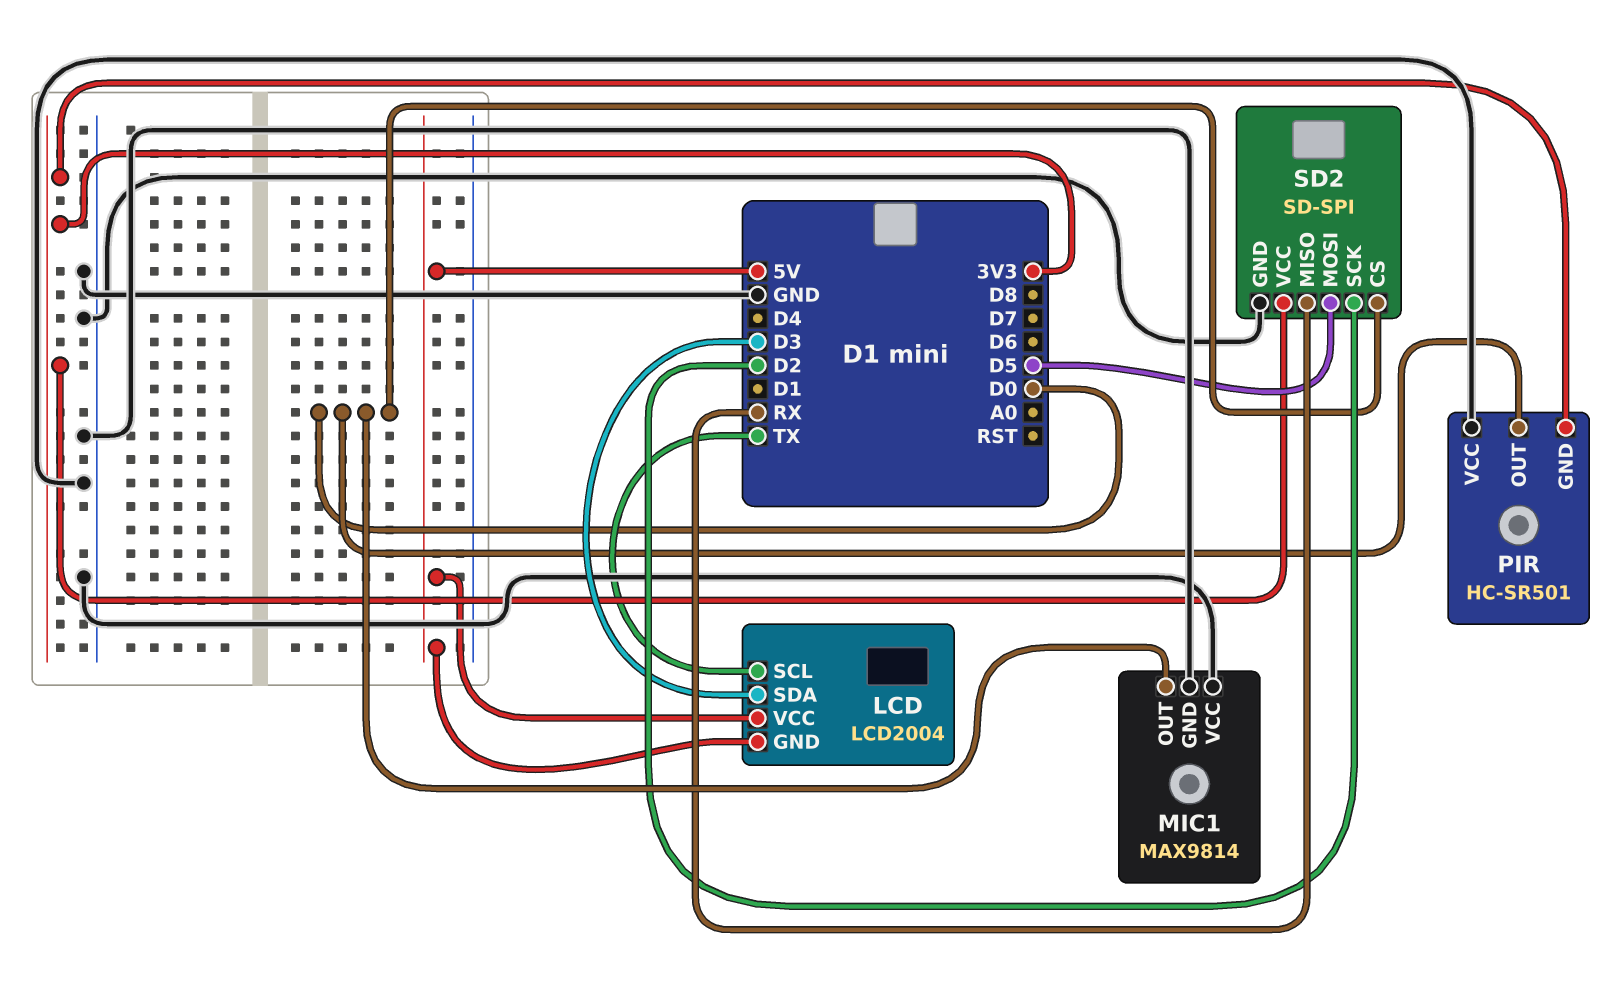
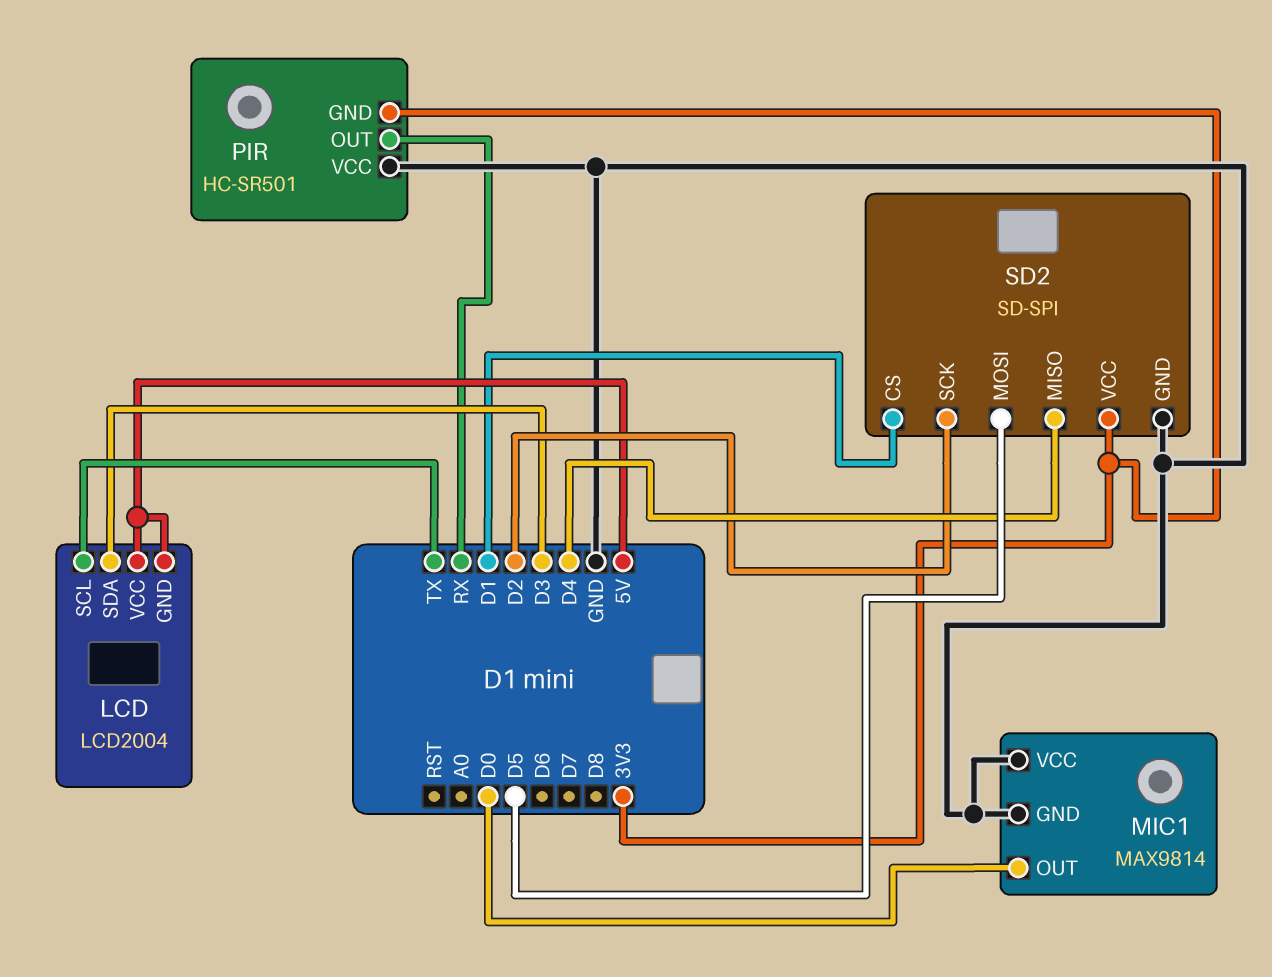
PIR pin OUT: D0 -> RX
SD2 pin CS: D0 -> D1
SD2 pin MISO: RX -> D4

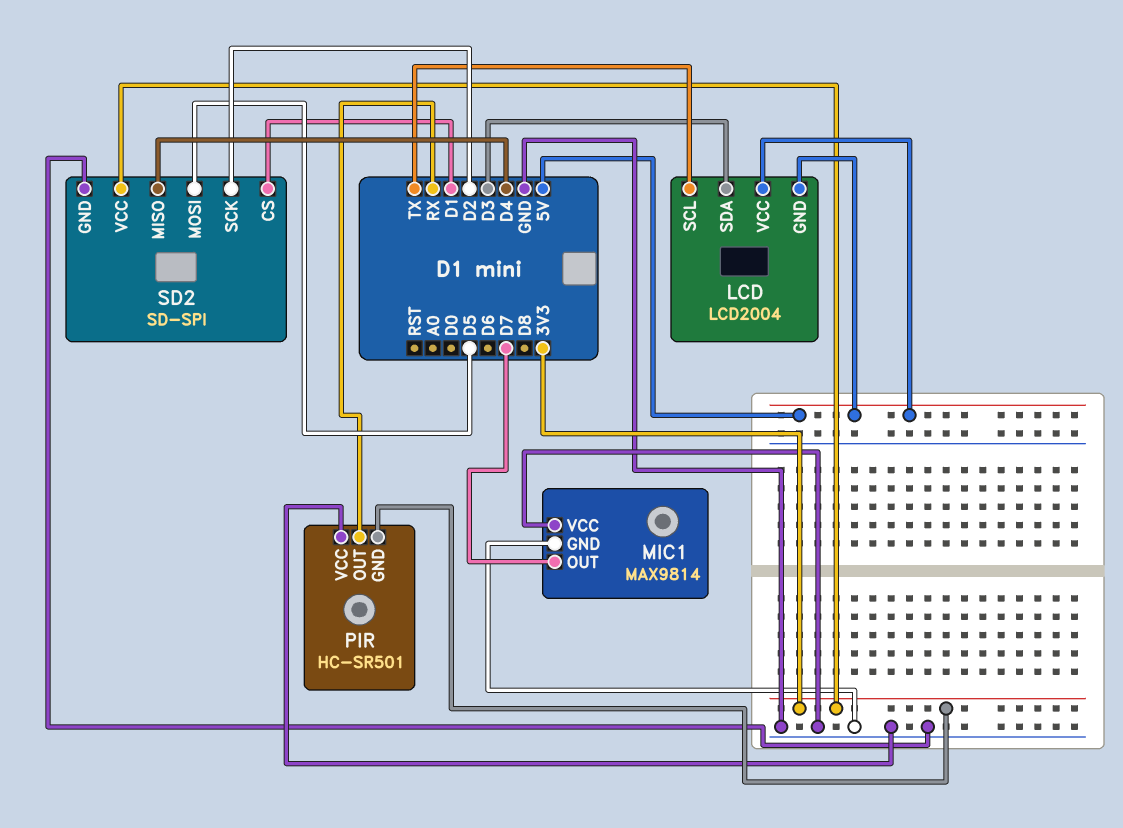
MIC1 pin OUT: D0 -> D7

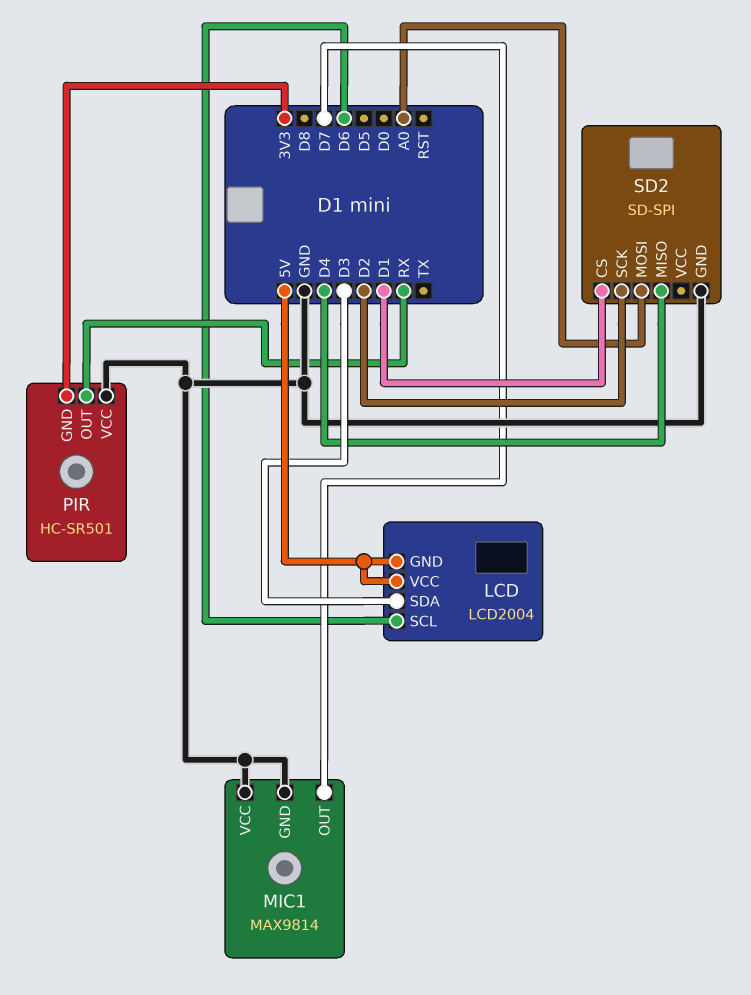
LCD pin SCL: TX -> D6
SD2 pin MOSI: D5 -> A0
SD2 pin VCC: 3V3 -> none

